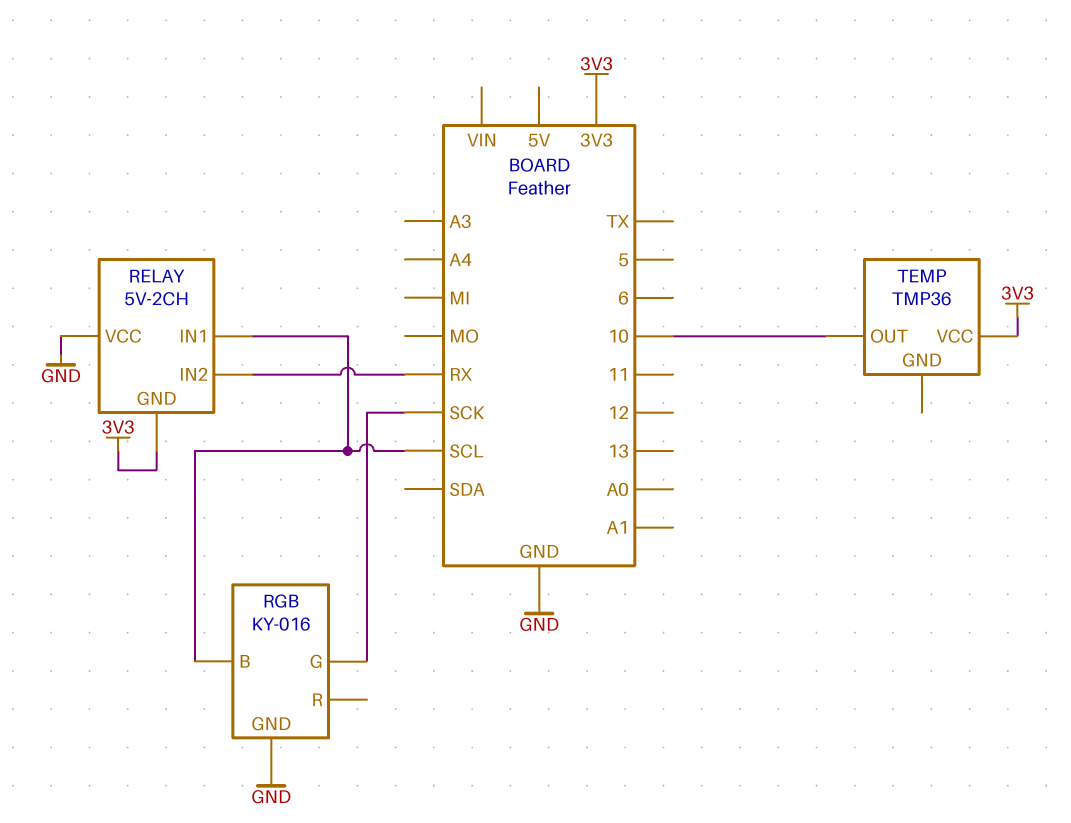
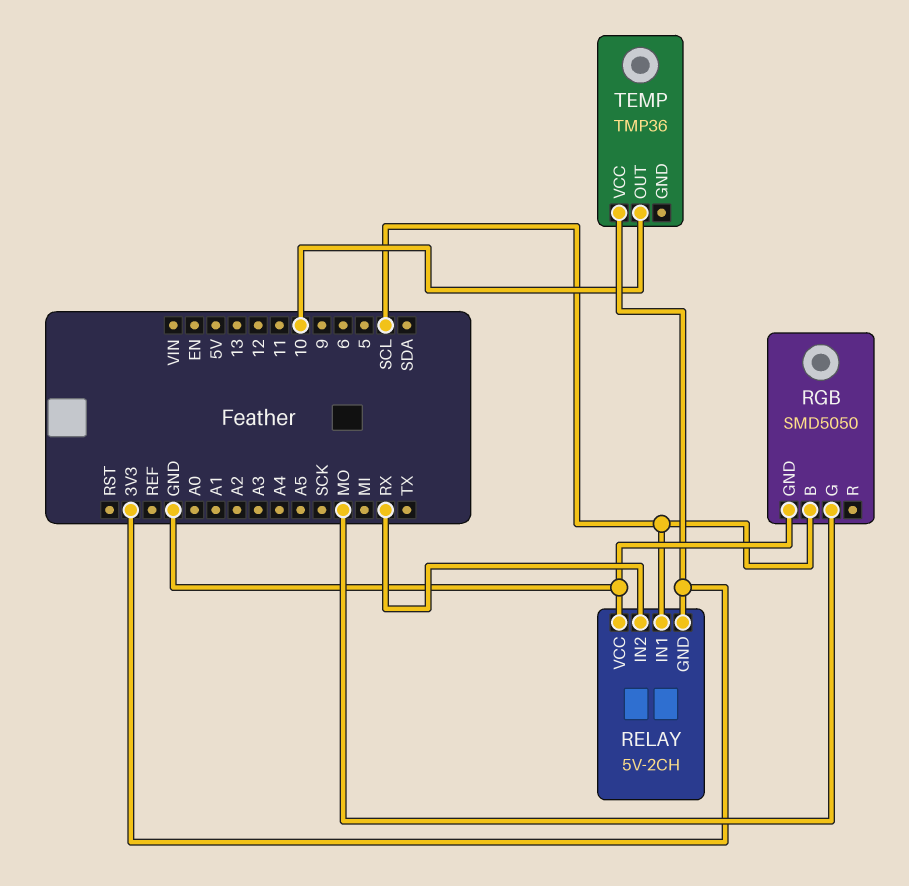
RGB: KY-016 -> SMD5050
RGB pin G: SCK -> MO

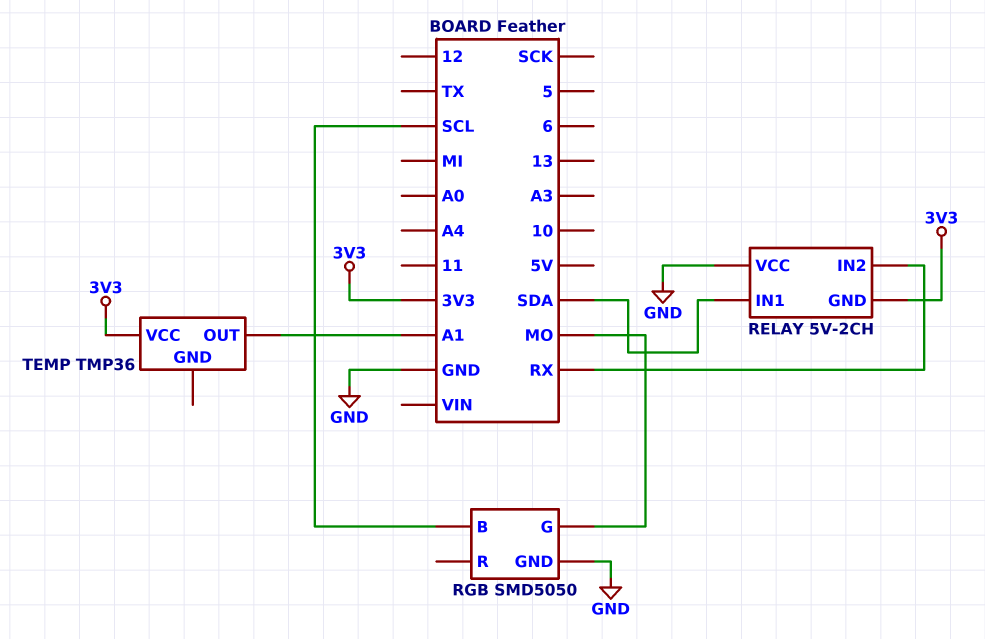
RELAY pin IN1: SCL -> SDA
TEMP pin OUT: 10 -> A1

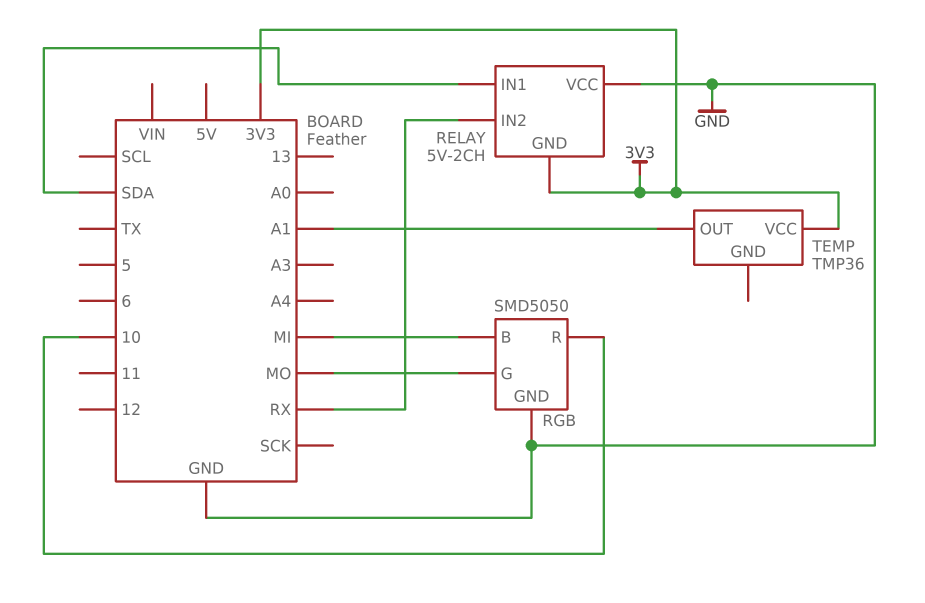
RGB pin B: SCL -> MI
RGB pin R: none -> 10

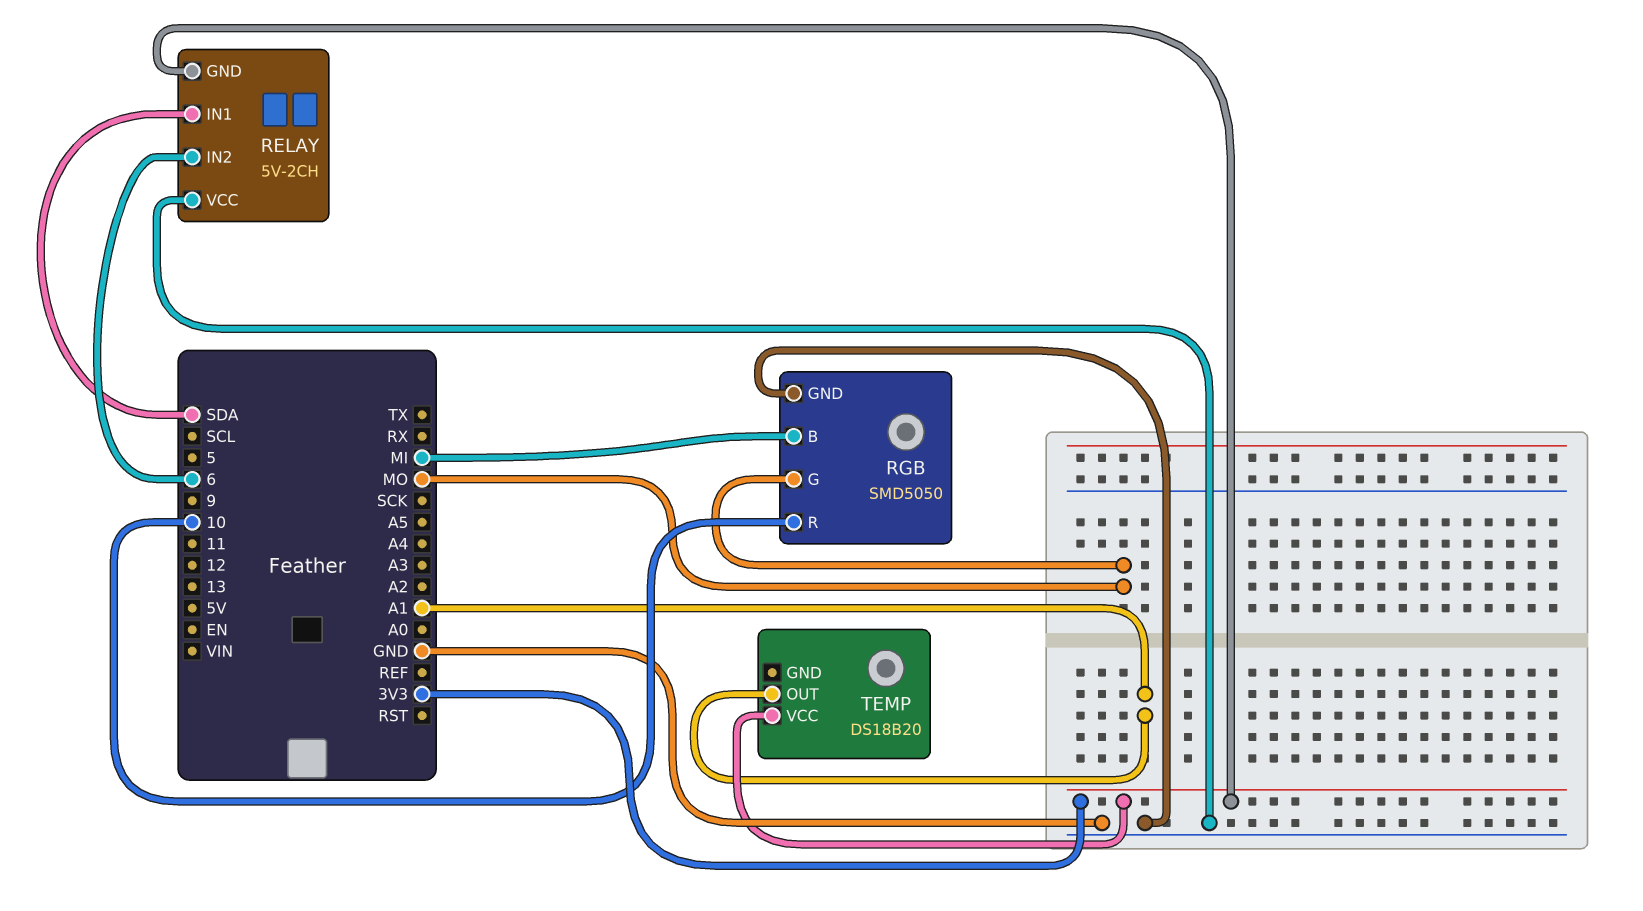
RELAY pin IN2: RX -> 6
TEMP: TMP36 -> DS18B20

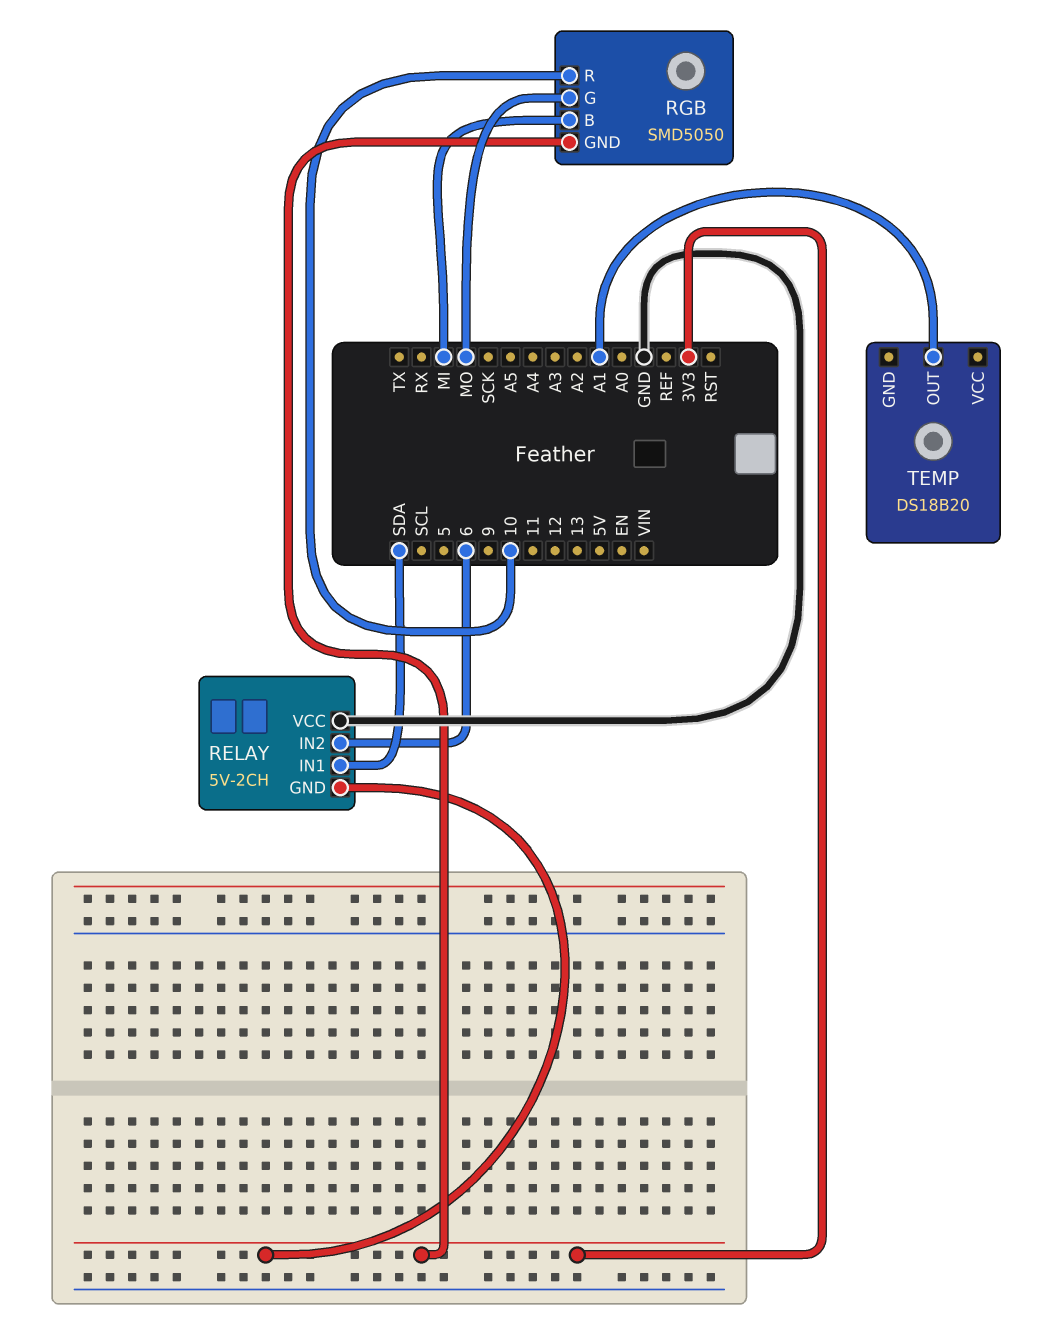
RGB pin GND: GND -> 3V3
TEMP pin VCC: 3V3 -> none

